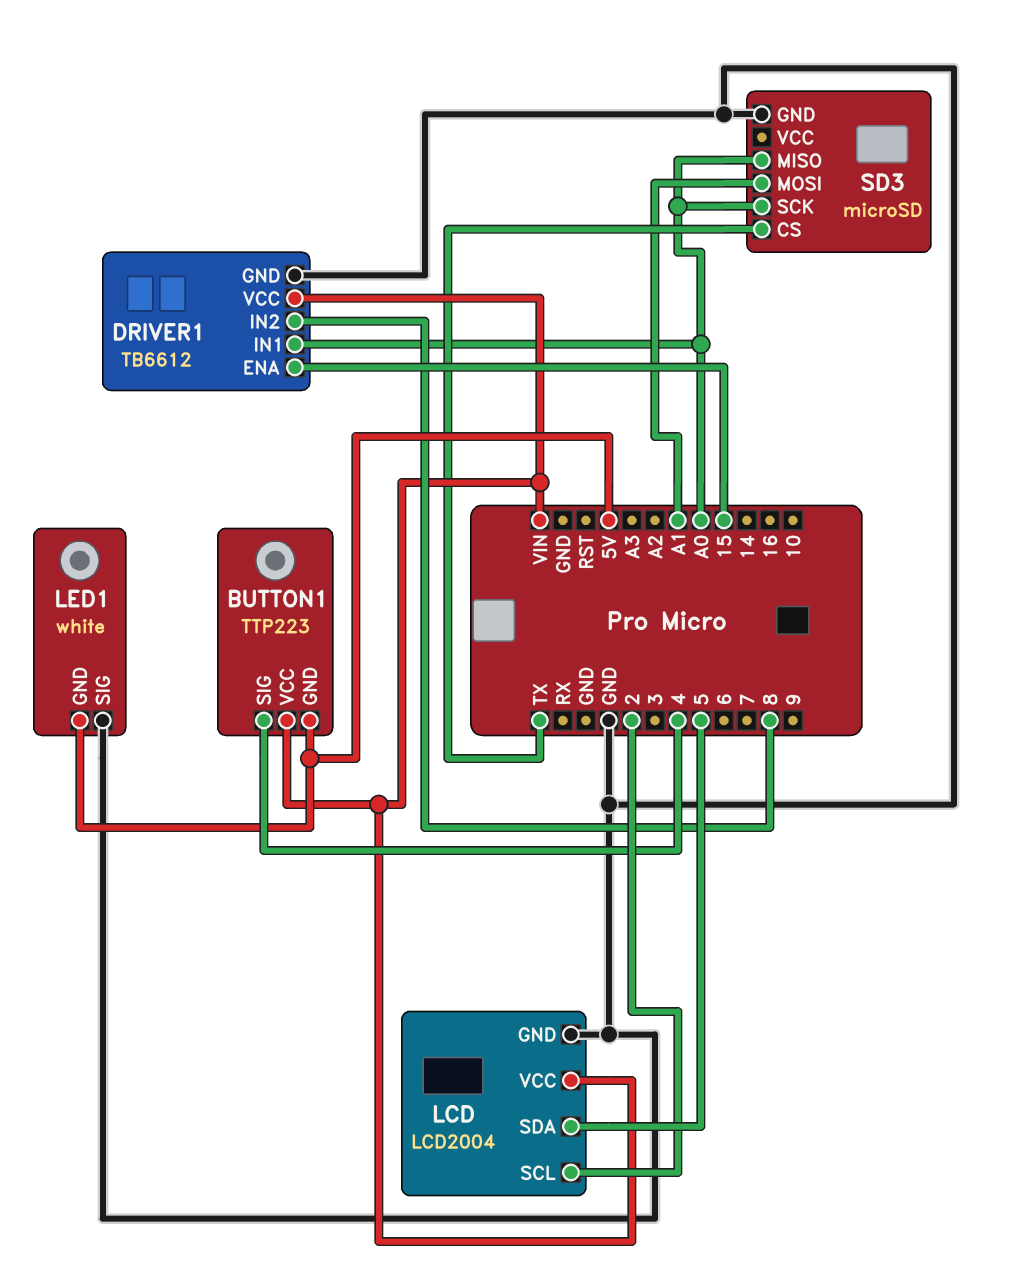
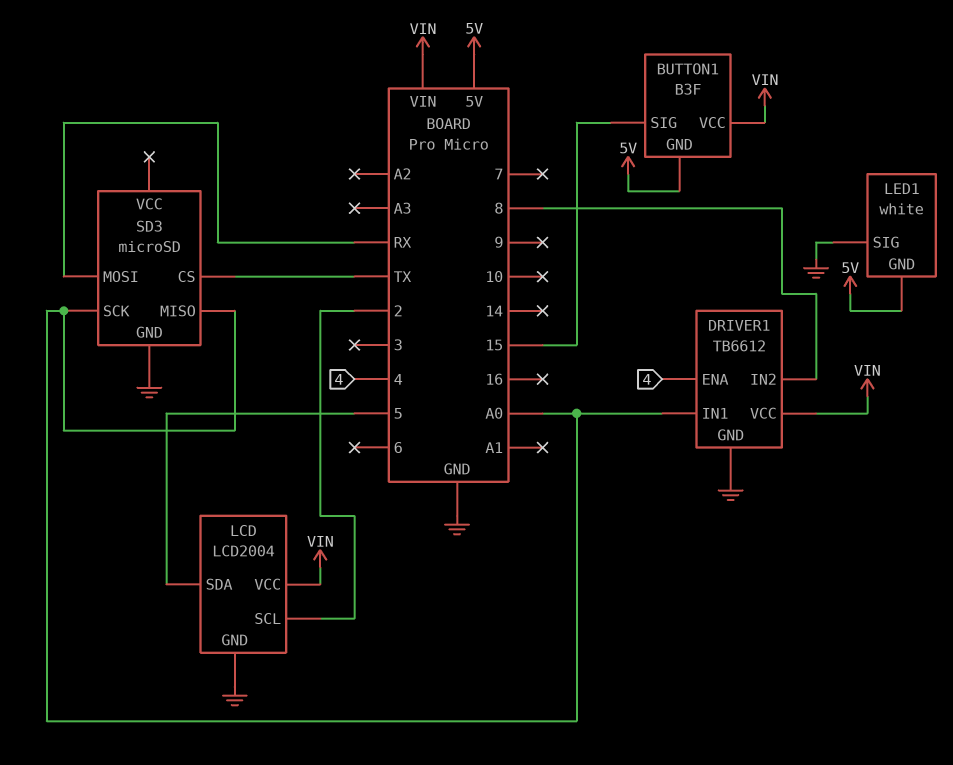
BUTTON1: TTP223 -> B3F
BUTTON1 pin SIG: 4 -> 15
DRIVER1 pin ENA: 15 -> 4
SD3 pin MOSI: A1 -> RX

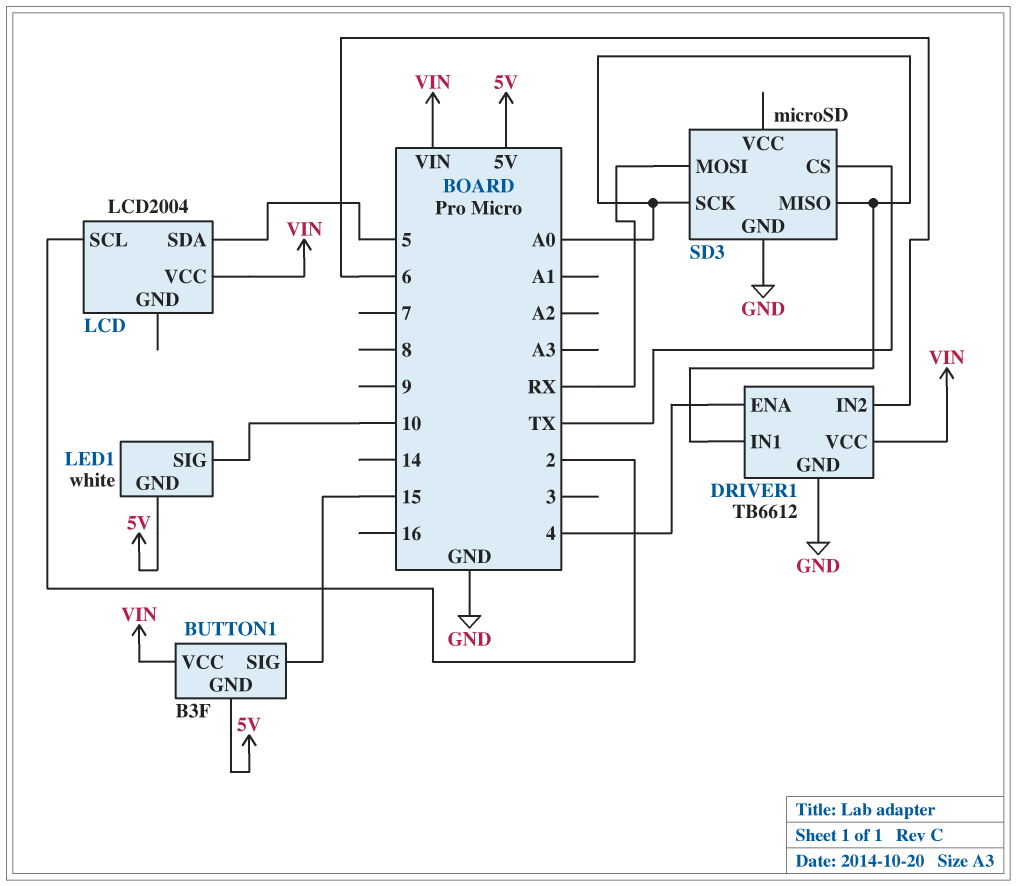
DRIVER1 pin IN2: 8 -> 6
LCD pin GND: GND -> none
LED1 pin SIG: GND -> 10

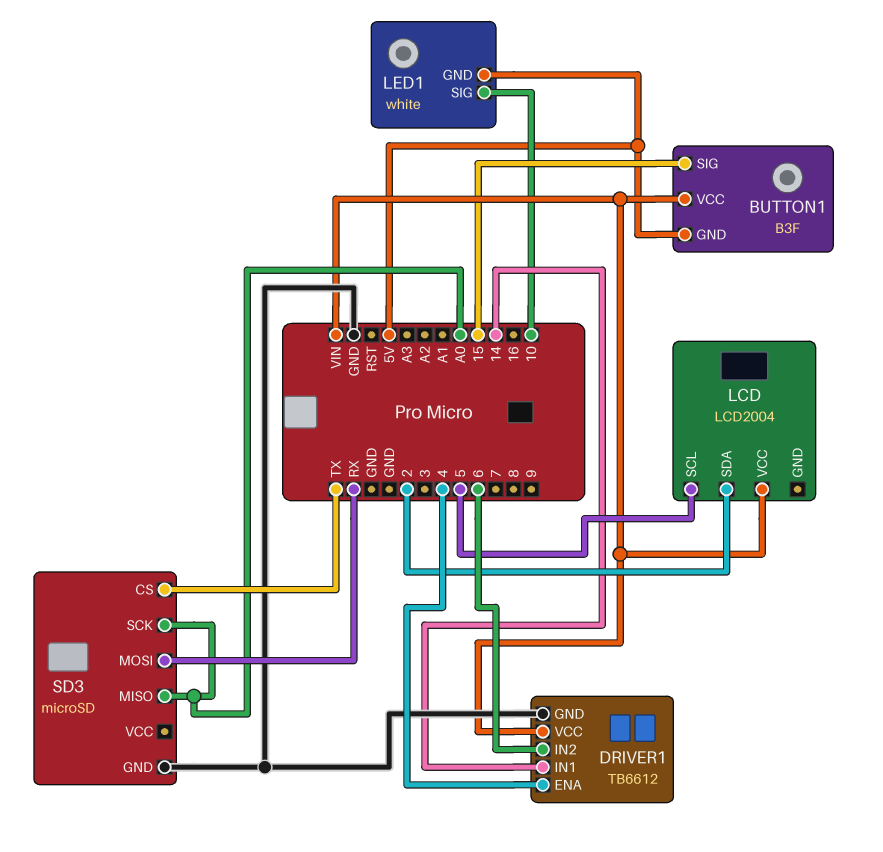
DRIVER1 pin IN1: A0 -> 14
LCD pin SCL: 2 -> 5
LCD pin SDA: 5 -> 2

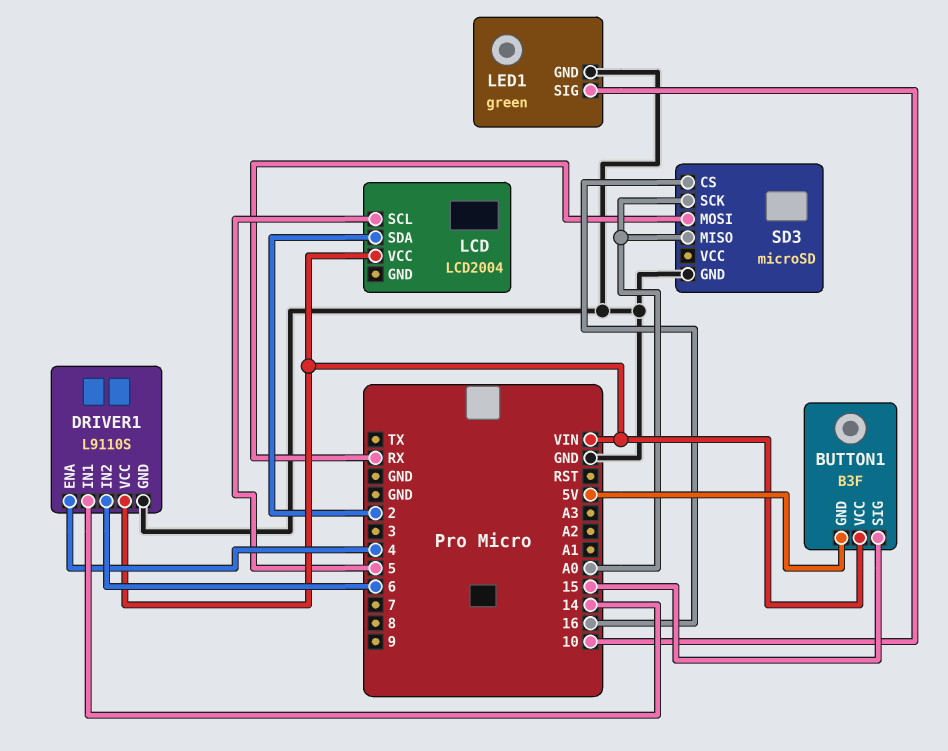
DRIVER1: TB6612 -> L9110S
LED1: white -> green
LED1 pin GND: 5V -> GND
SD3 pin CS: TX -> 16

